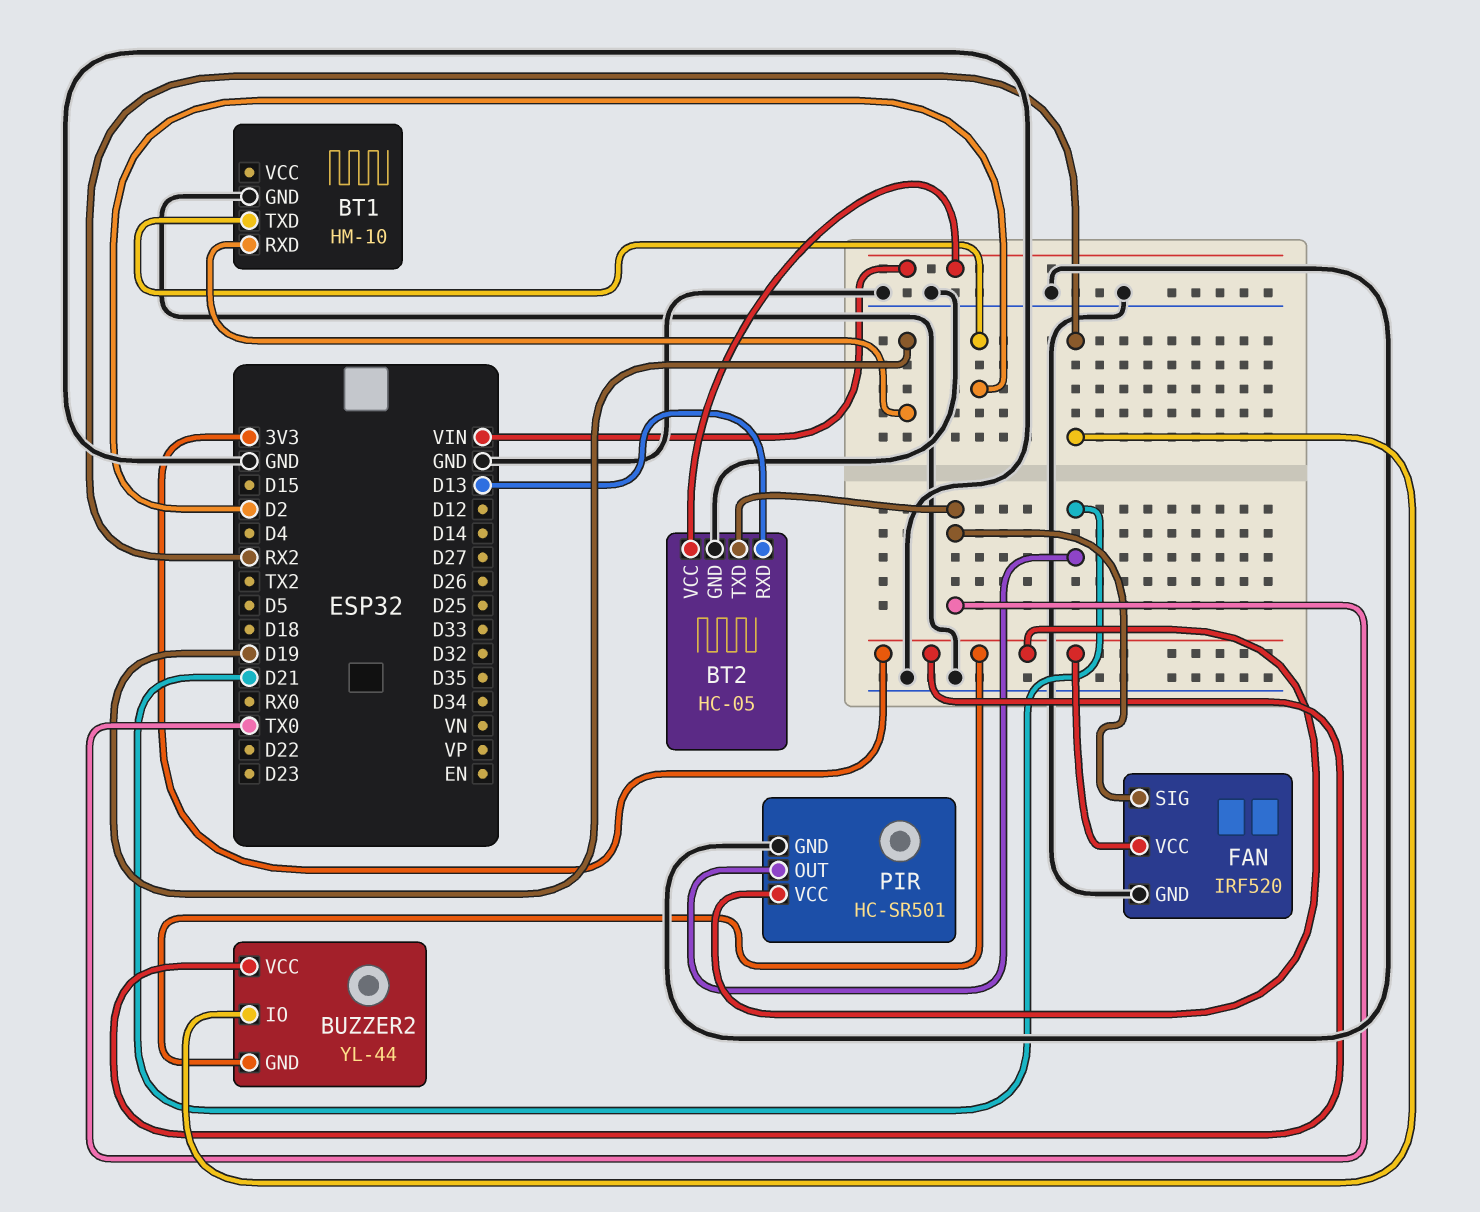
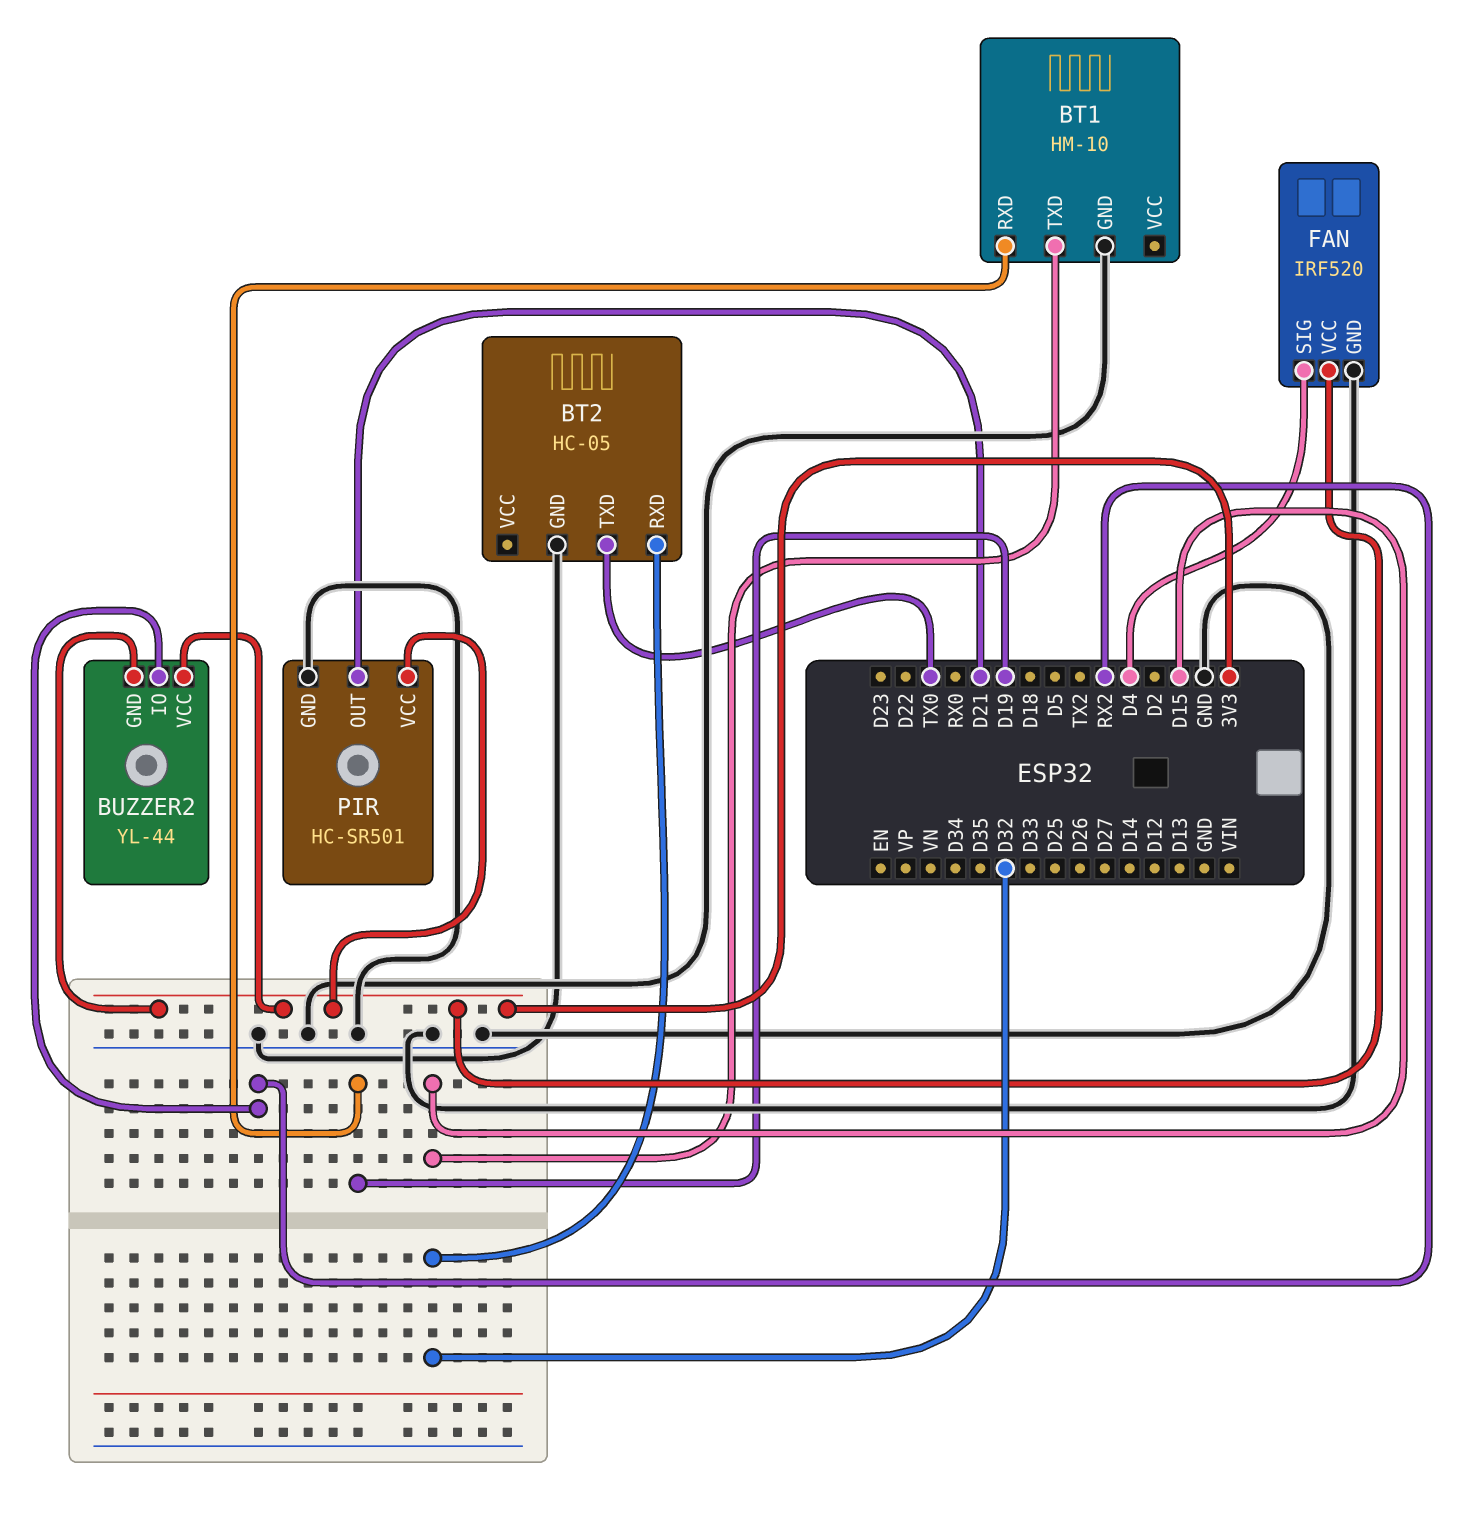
BT1 pin TXD: D2 -> D15
BT2 pin RXD: D13 -> D32
BT2 pin VCC: VIN -> none
FAN pin SIG: TX0 -> D4

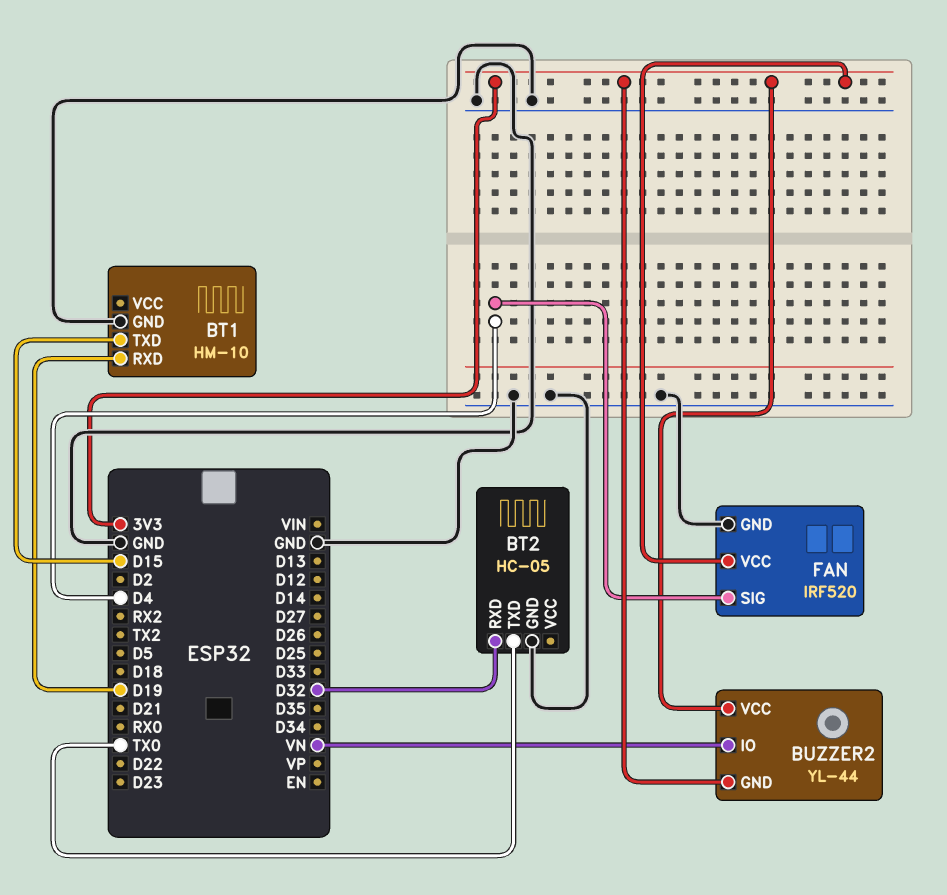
BUZZER2 pin IO: RX2 -> VN
PIR: HC-SR501 -> none
PIR pin GND: GND -> none
PIR pin OUT: D21 -> none
PIR pin VCC: 3V3 -> none

